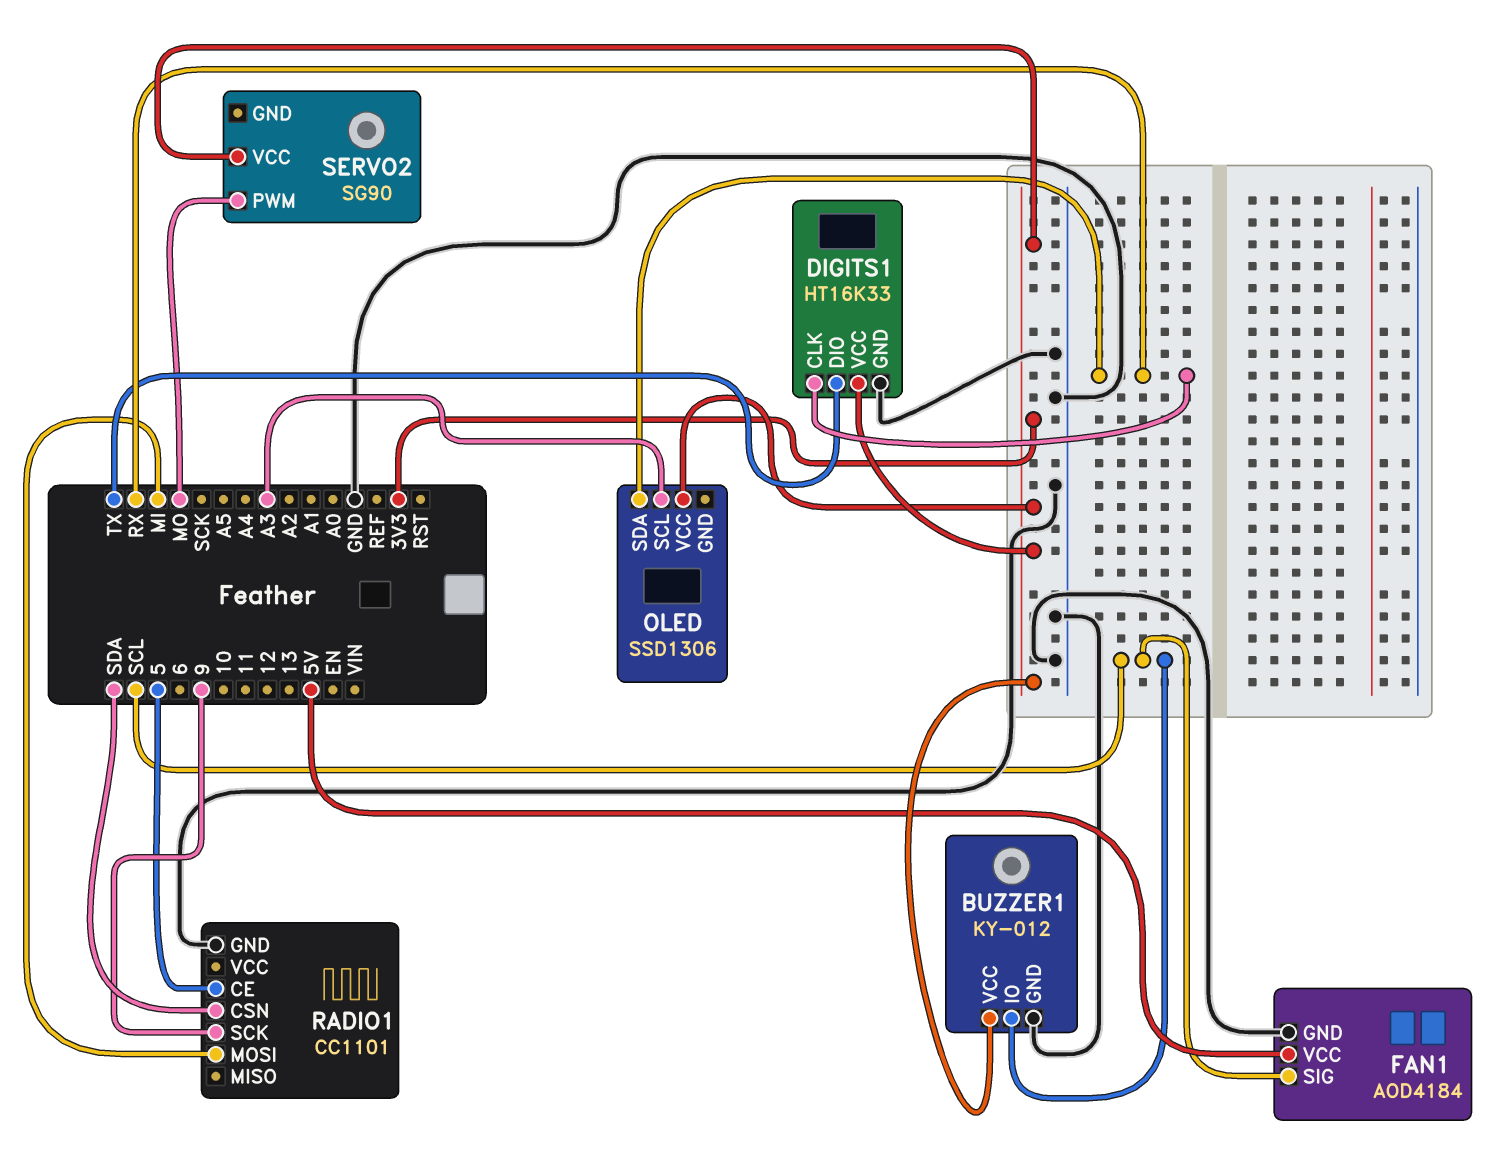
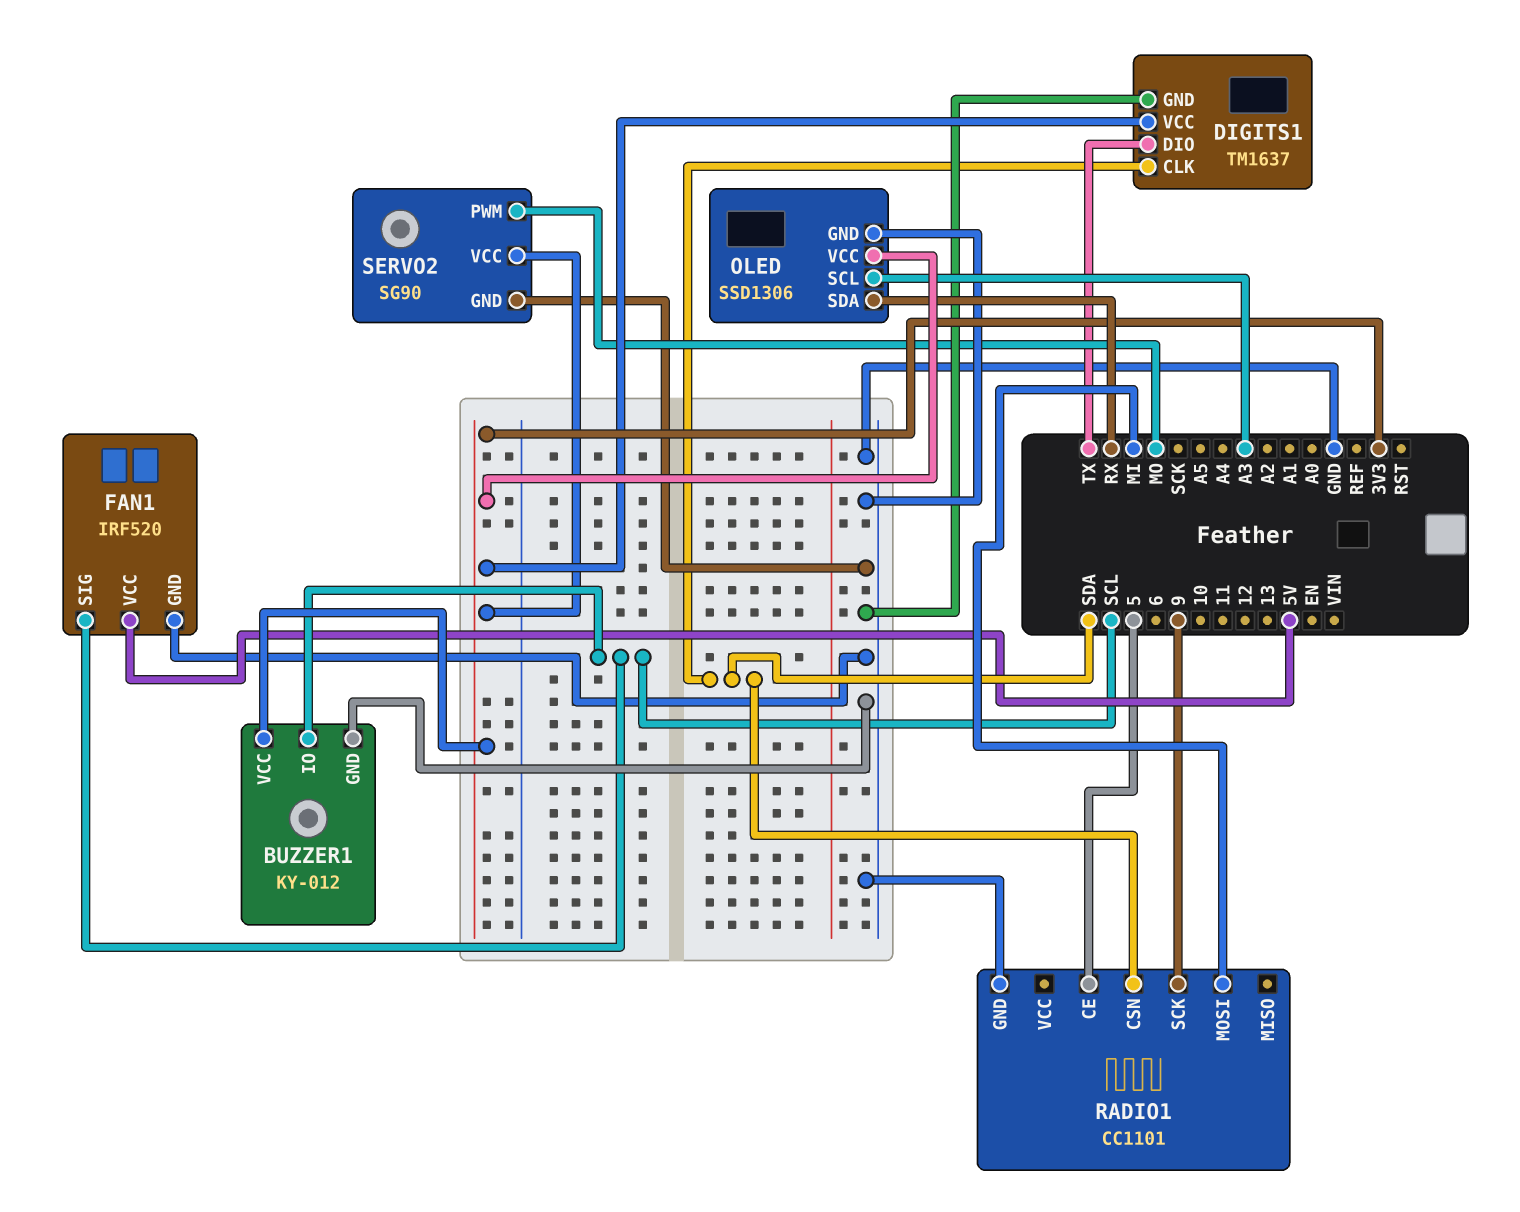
DIGITS1: HT16K33 -> TM1637
DIGITS1 pin CLK: RX -> SDA
FAN1: AOD4184 -> IRF520
OLED pin GND: none -> GND
SERVO2 pin GND: none -> GND

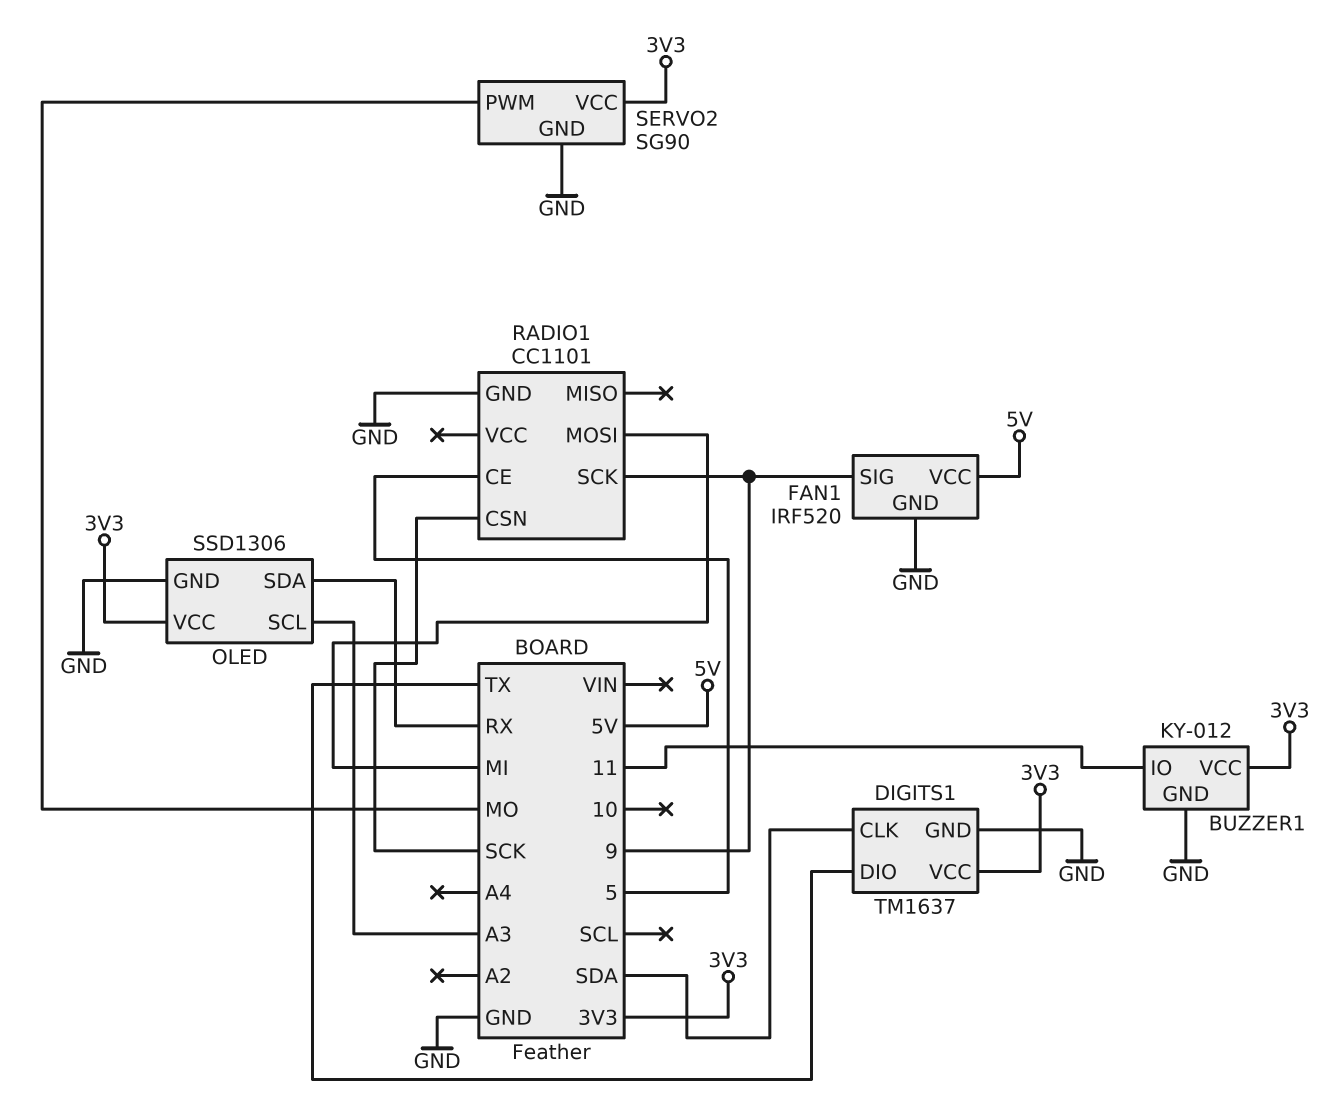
BUZZER1 pin IO: SCL -> 11
FAN1 pin SIG: SCL -> 9
RADIO1 pin CSN: SDA -> SCK

